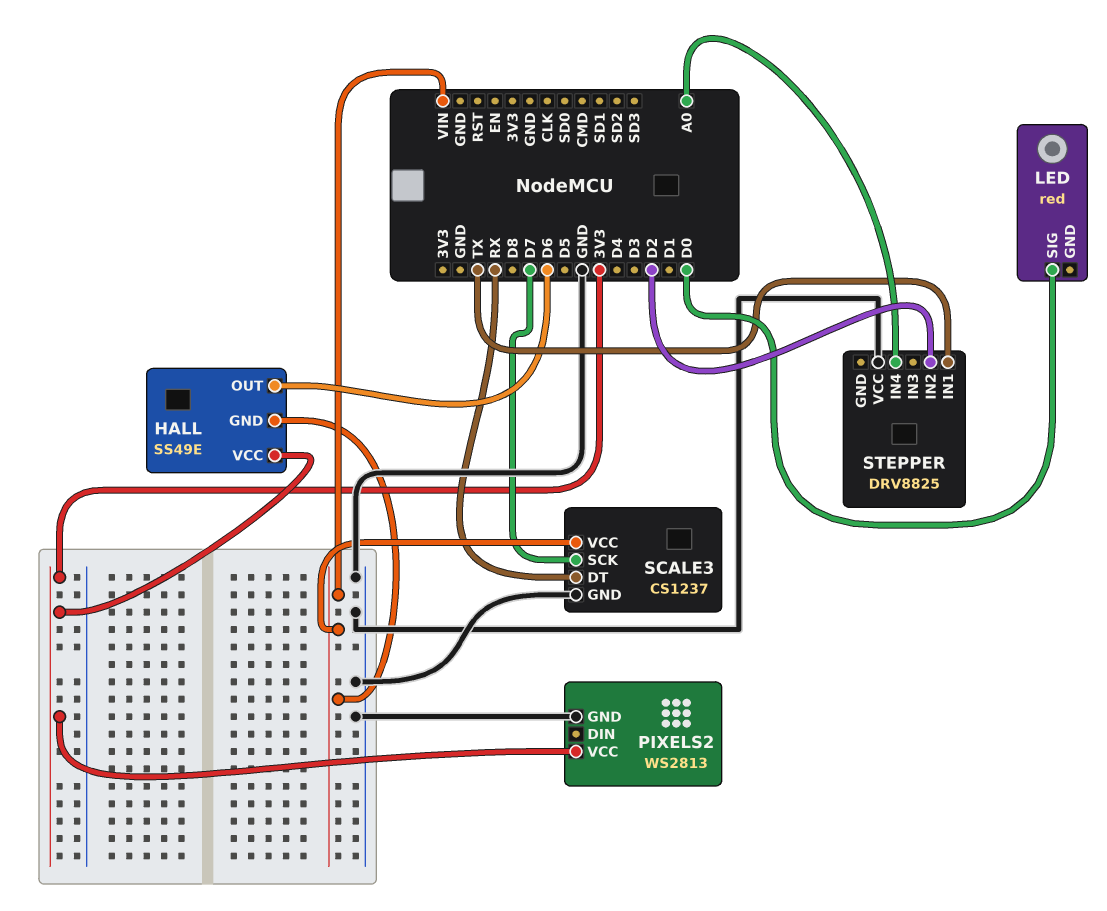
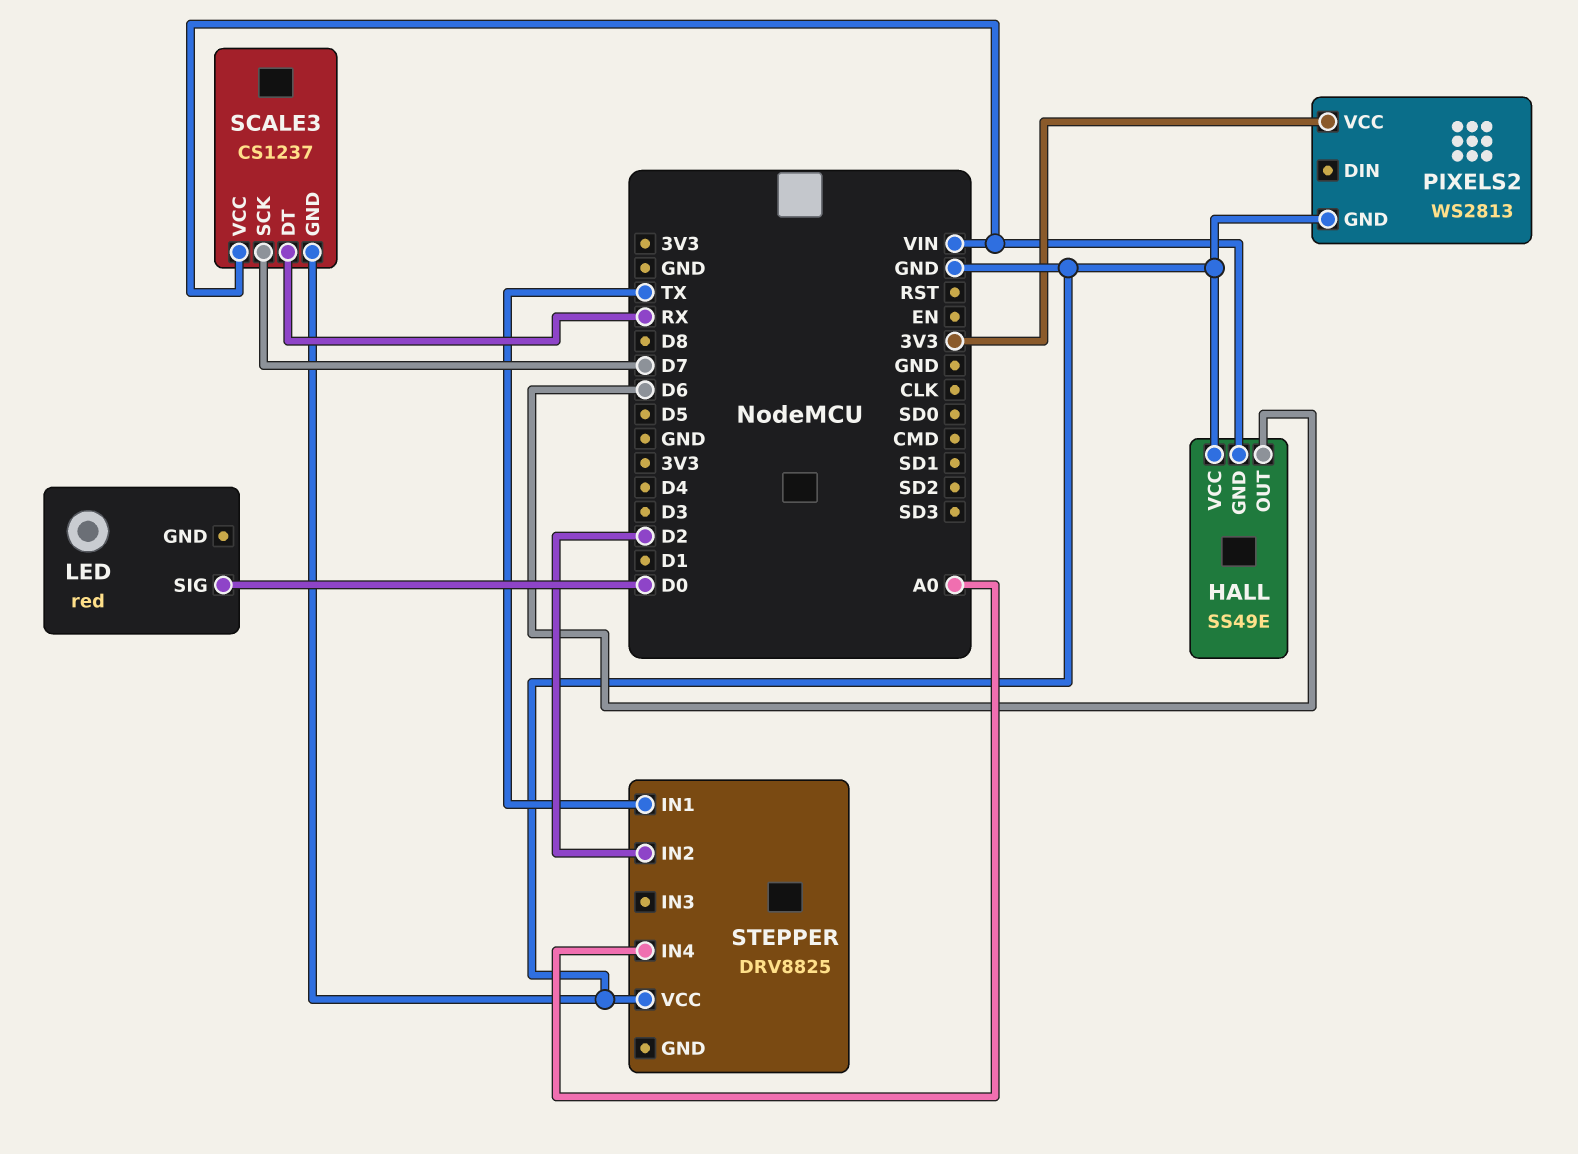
HALL pin VCC: 3V3 -> GND

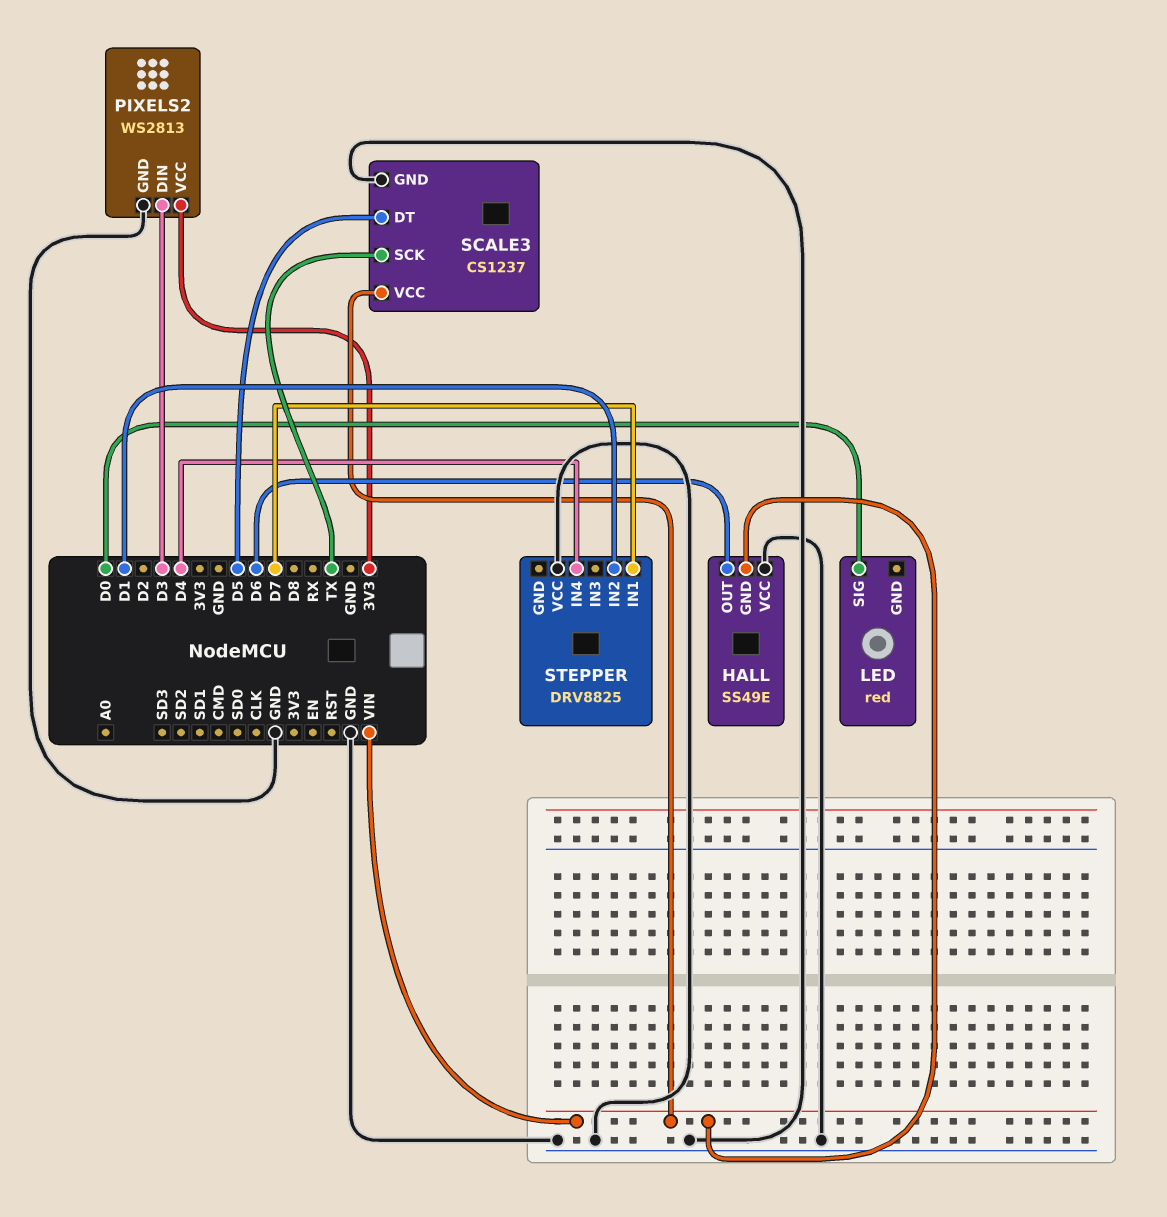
PIXELS2 pin DIN: none -> D3
SCALE3 pin DT: RX -> D5
SCALE3 pin SCK: D7 -> TX
STEPPER pin IN1: TX -> D7
STEPPER pin IN2: D2 -> D1
STEPPER pin IN4: A0 -> D4

